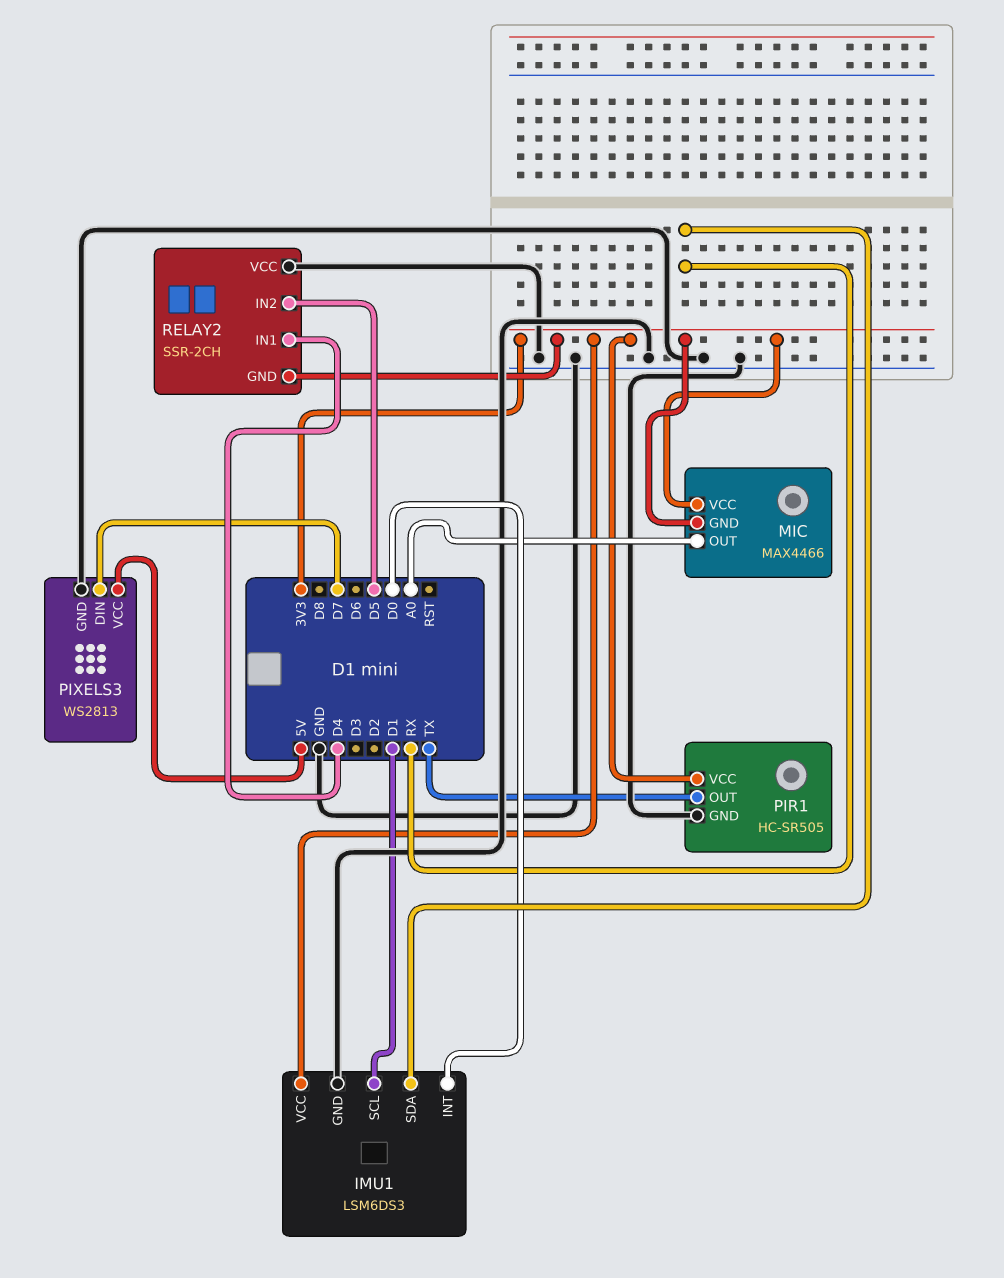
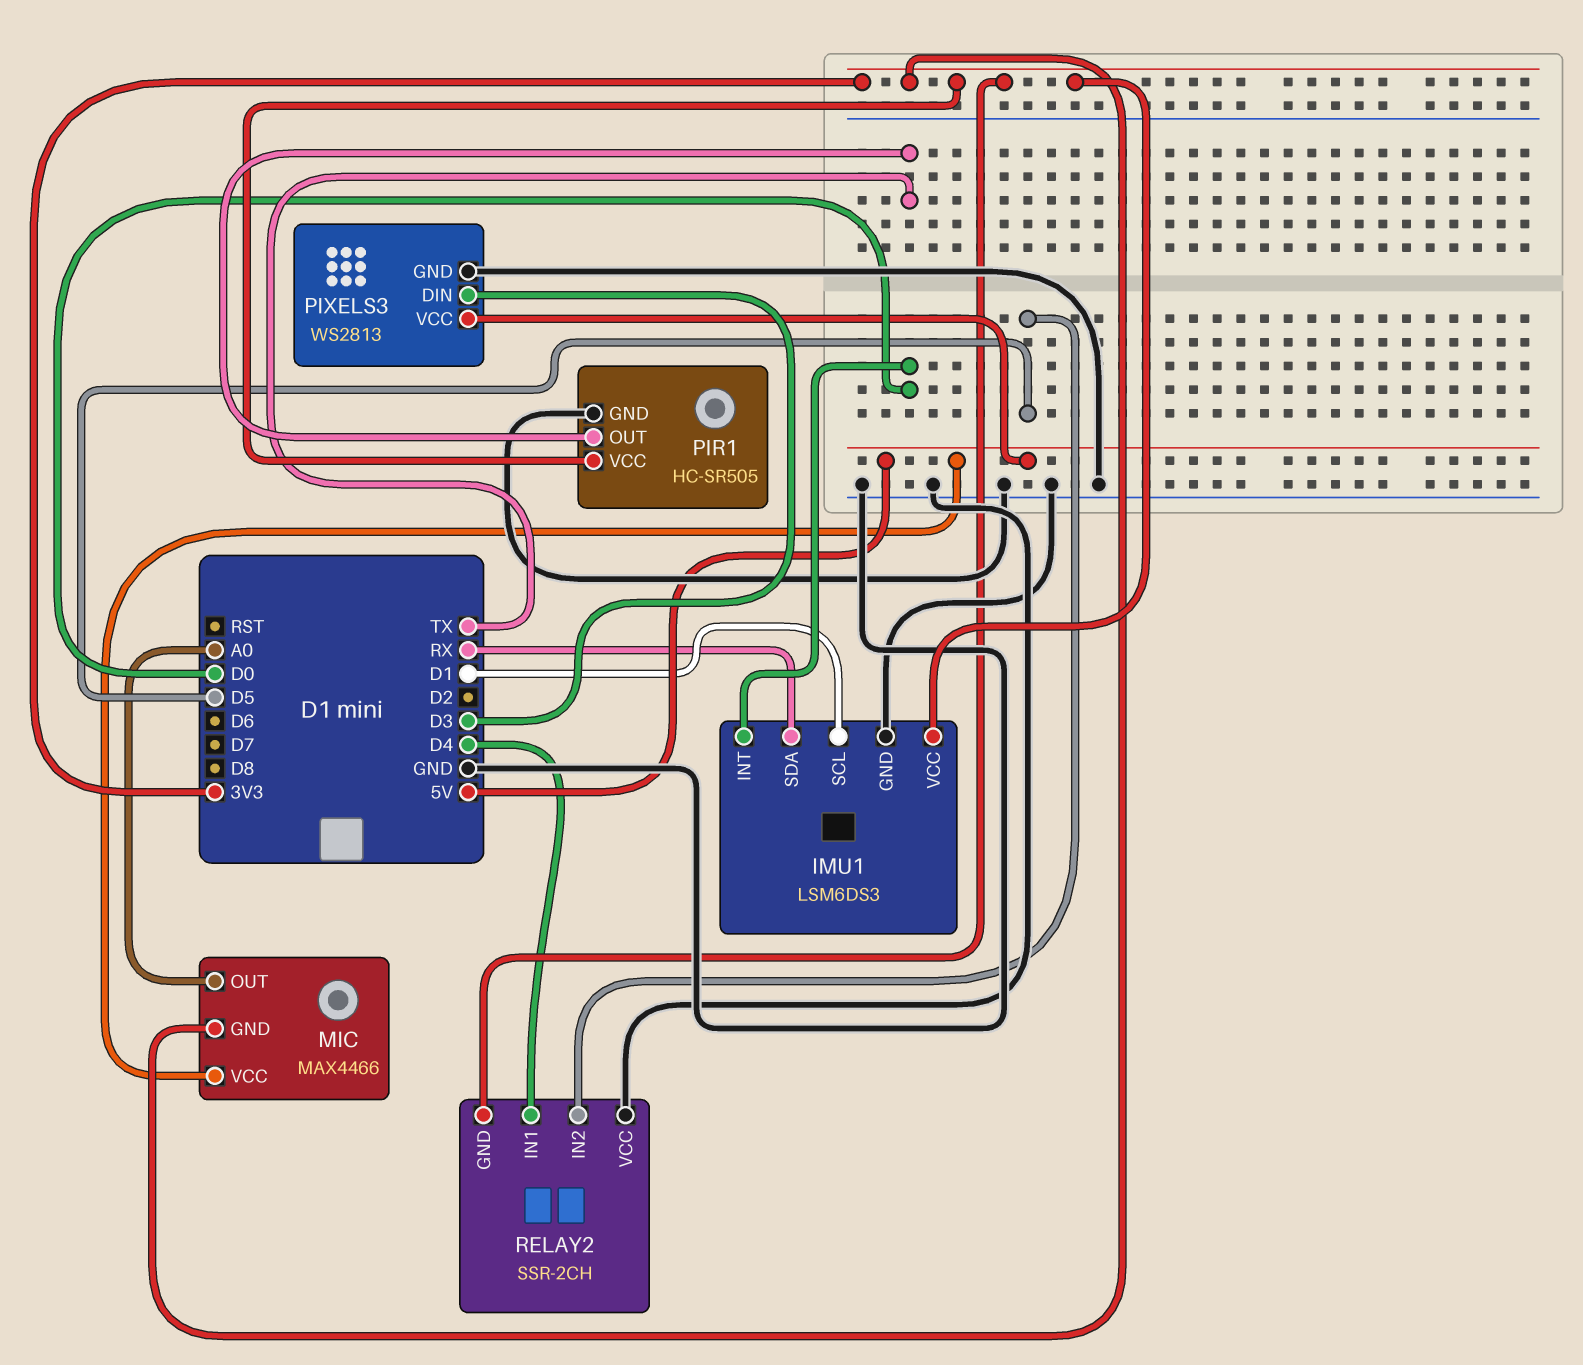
MIC pin VCC: 3V3 -> 5V
PIXELS3 pin DIN: D7 -> D3

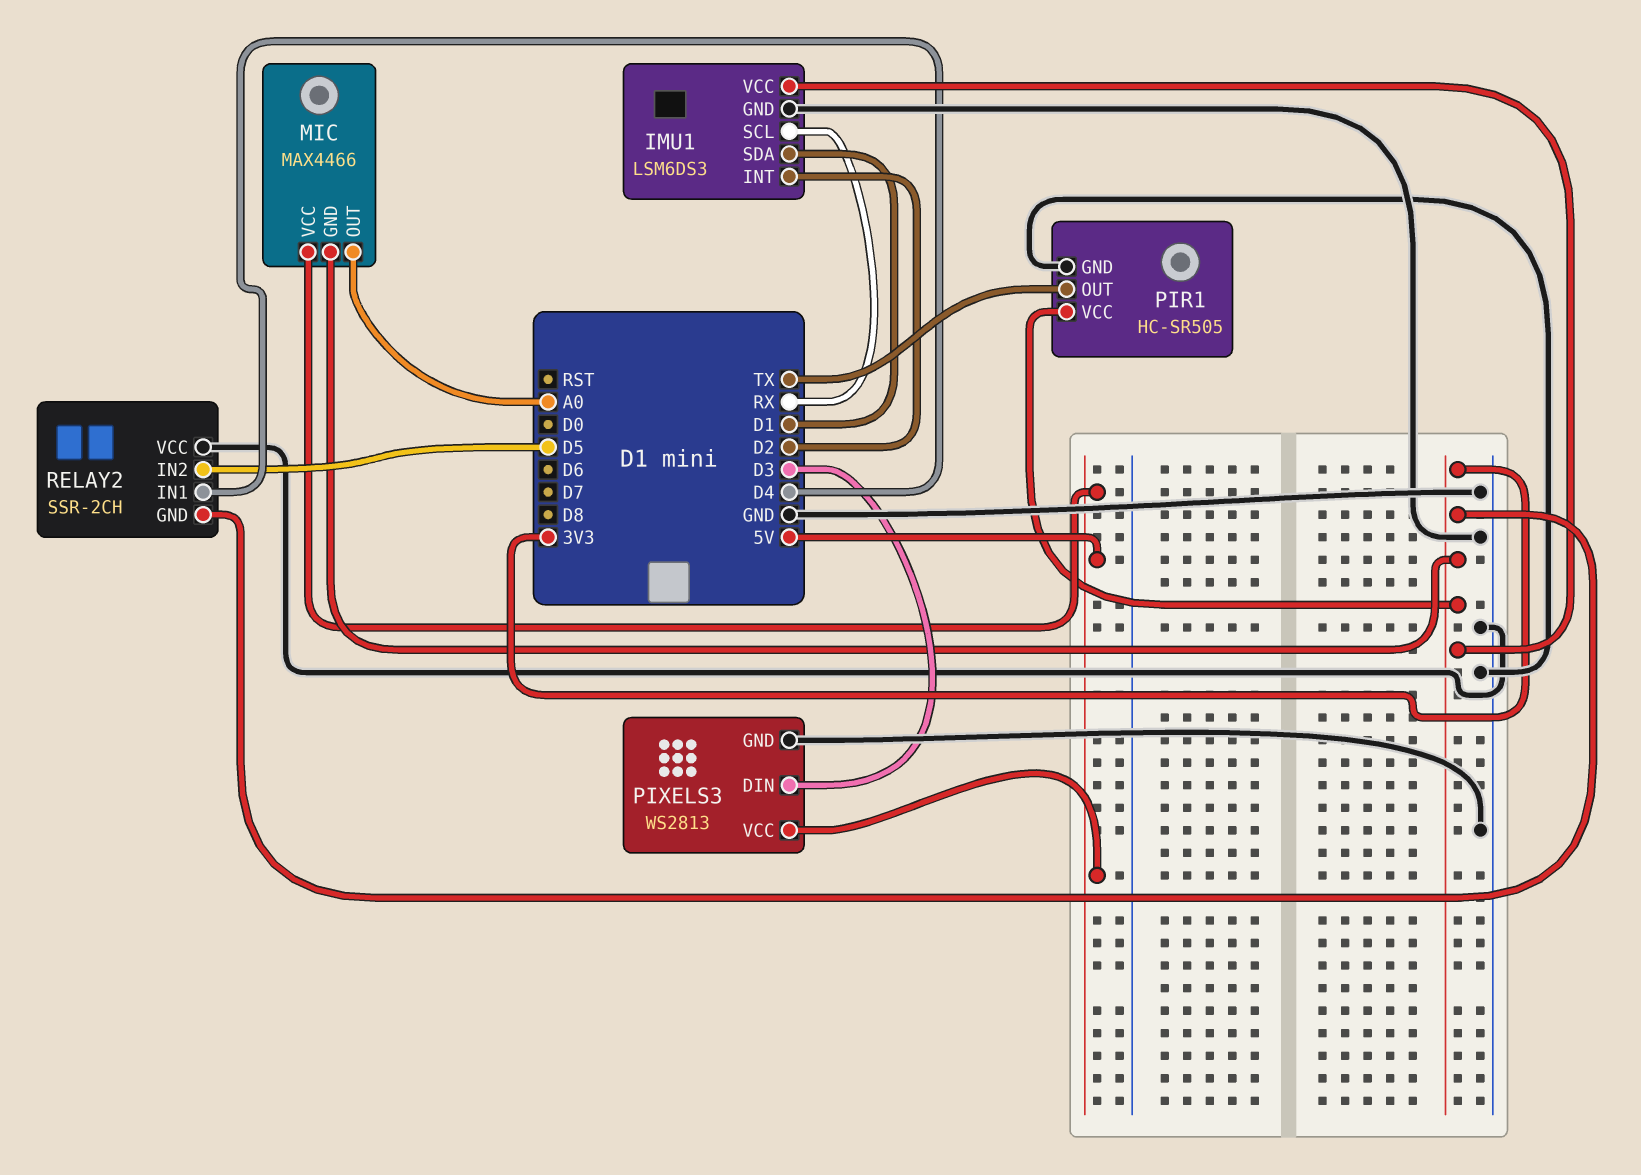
IMU1 pin INT: D0 -> D2
IMU1 pin SCL: D1 -> RX
IMU1 pin SDA: RX -> D1

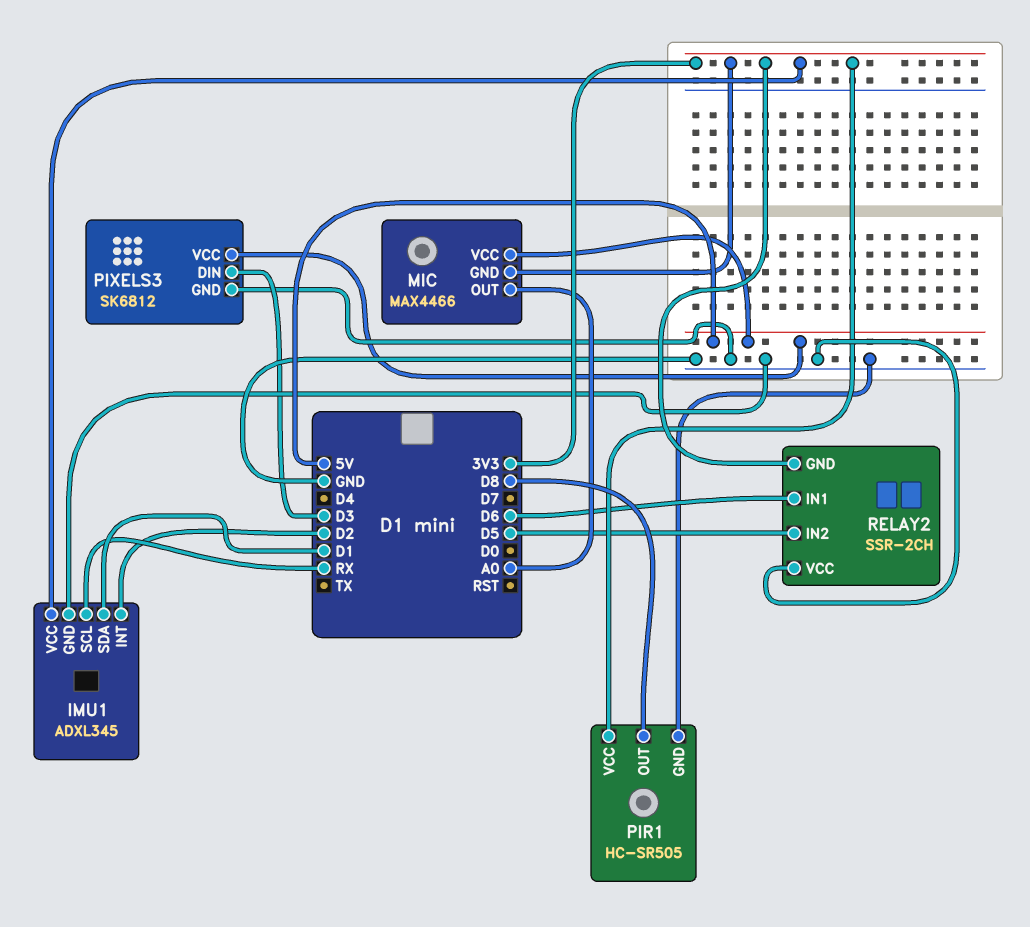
IMU1: LSM6DS3 -> ADXL345
PIR1 pin OUT: TX -> D8
PIXELS3: WS2813 -> SK6812
RELAY2 pin IN1: D4 -> D6

